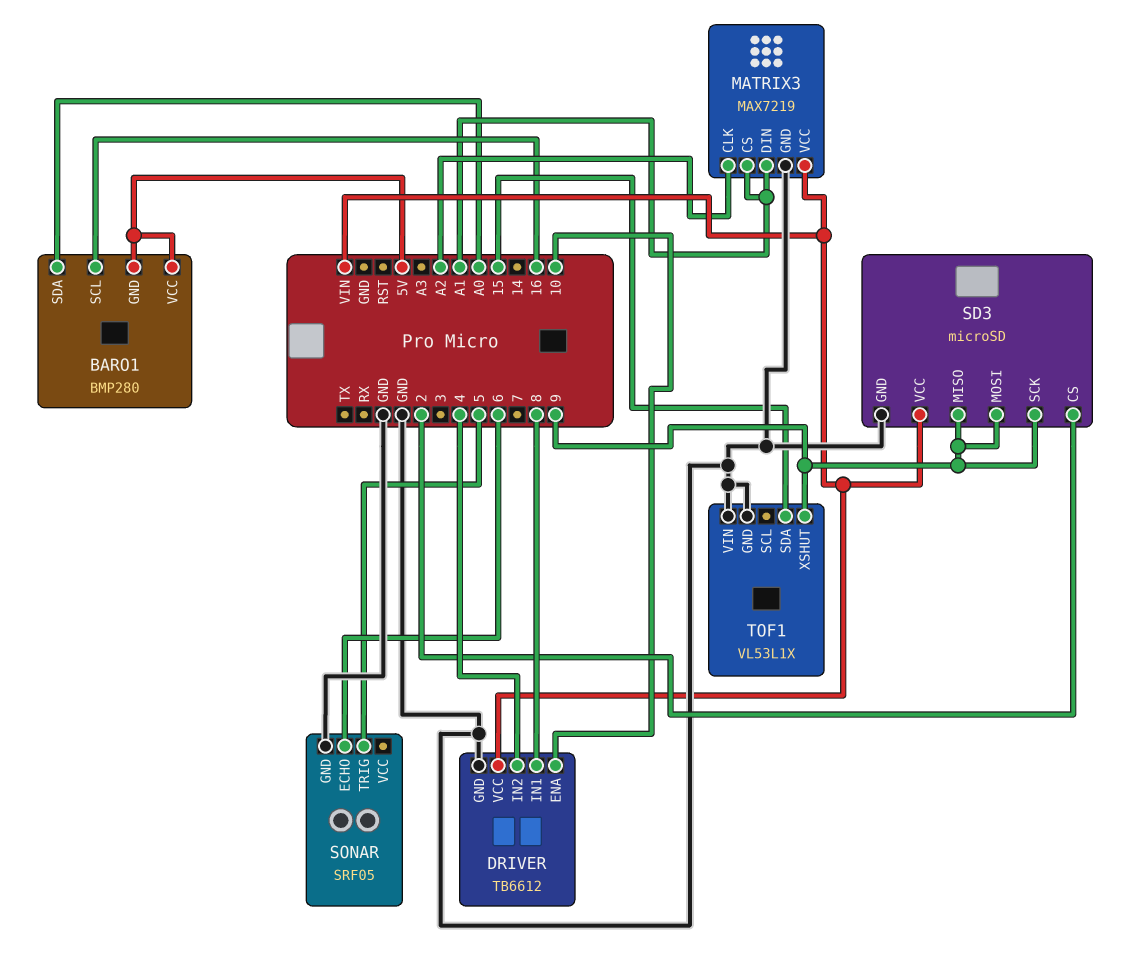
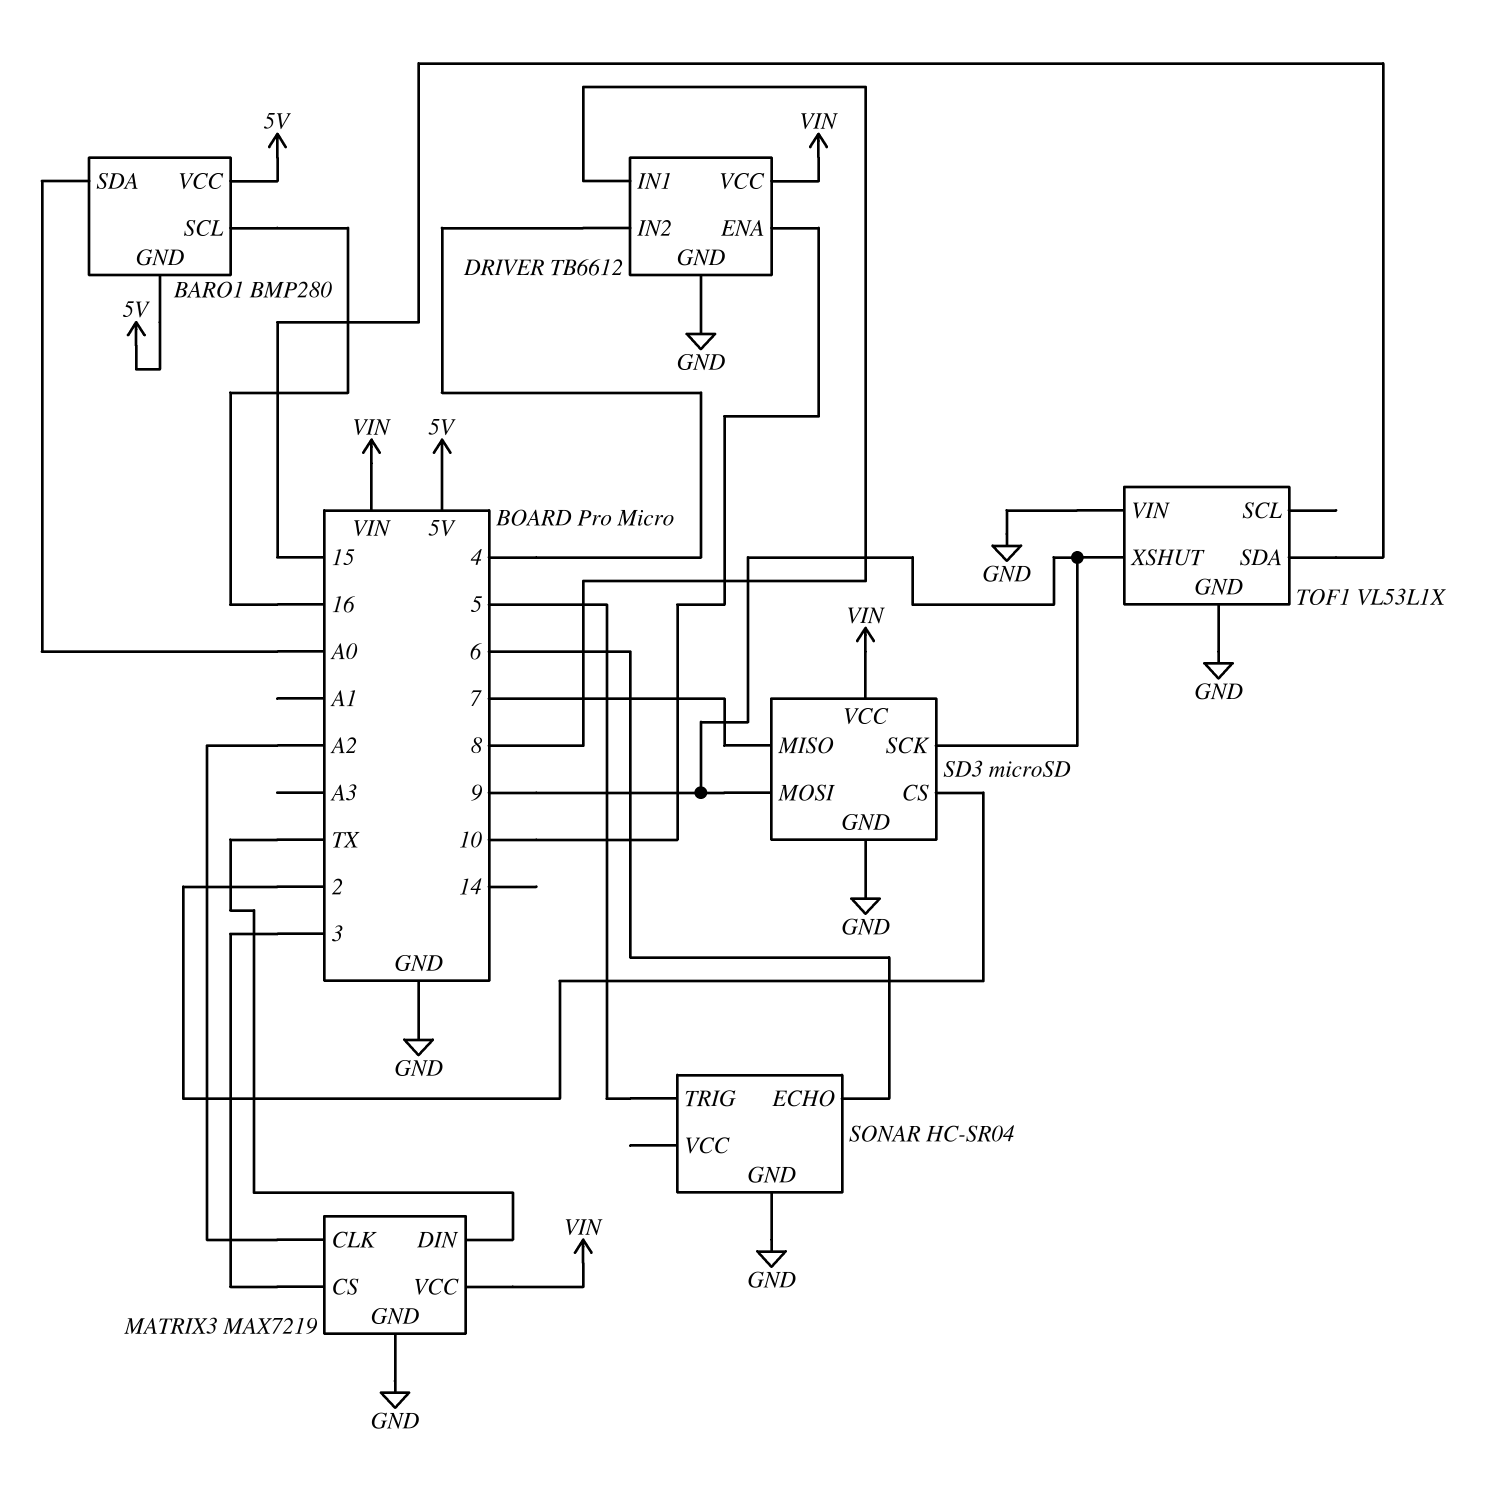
MATRIX3 pin CS: A1 -> 3
MATRIX3 pin DIN: A1 -> TX
SD3 pin MISO: 9 -> 7
SONAR: SRF05 -> HC-SR04

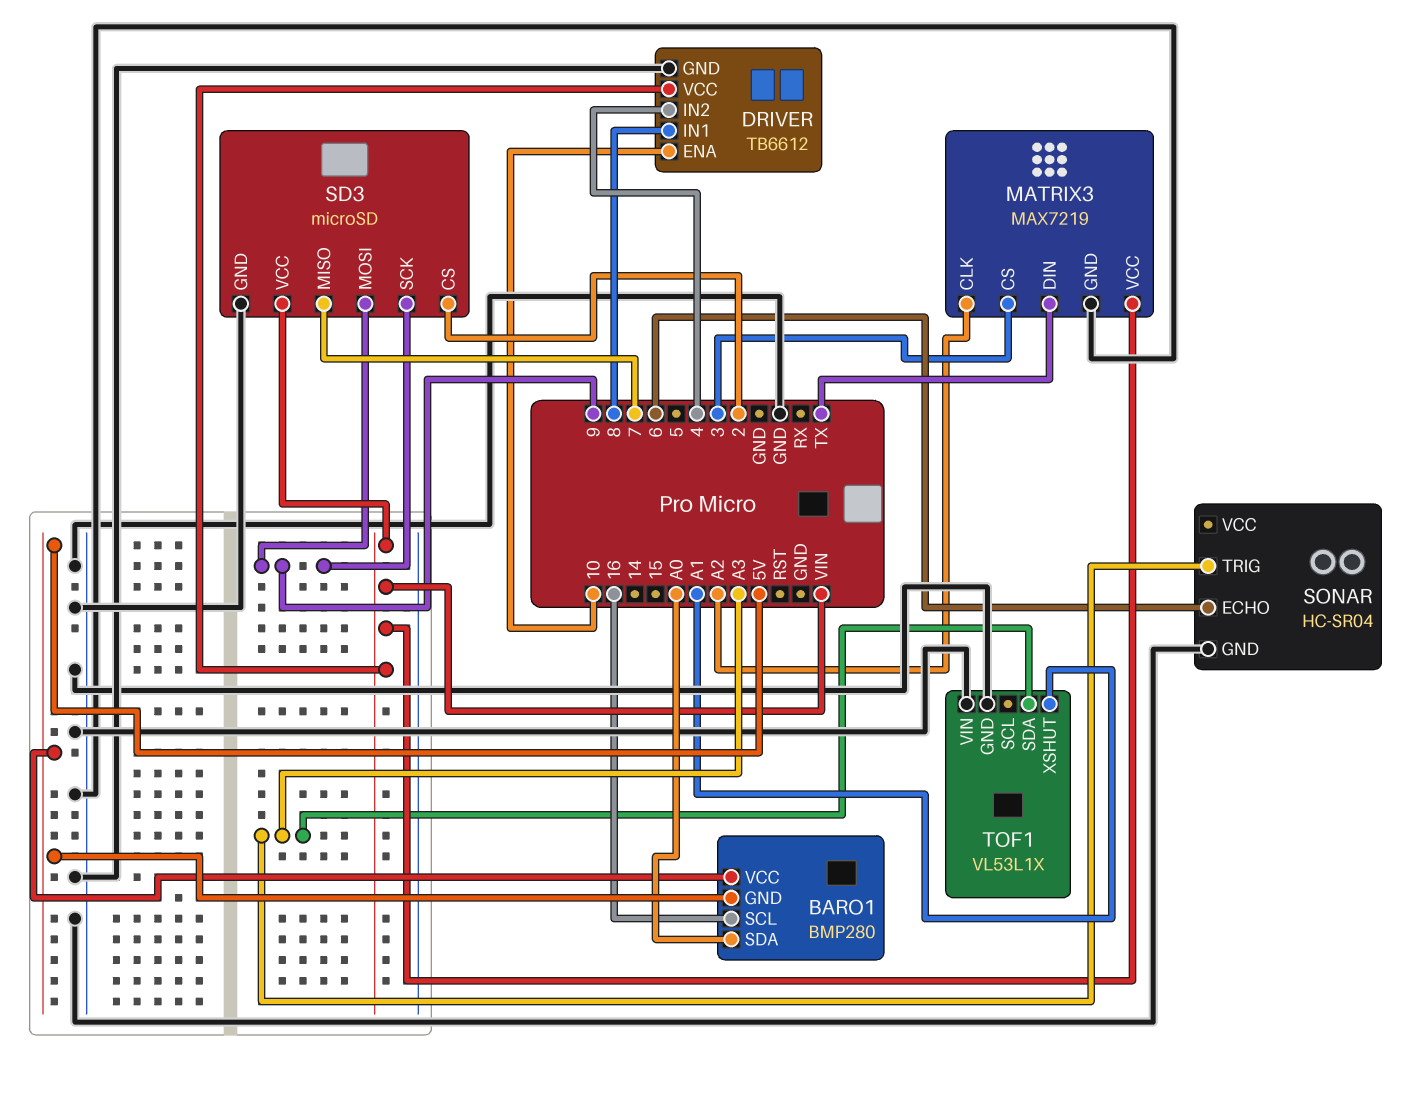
SONAR pin TRIG: 5 -> A3
TOF1 pin SDA: 15 -> A3
TOF1 pin XSHUT: 9 -> A1

